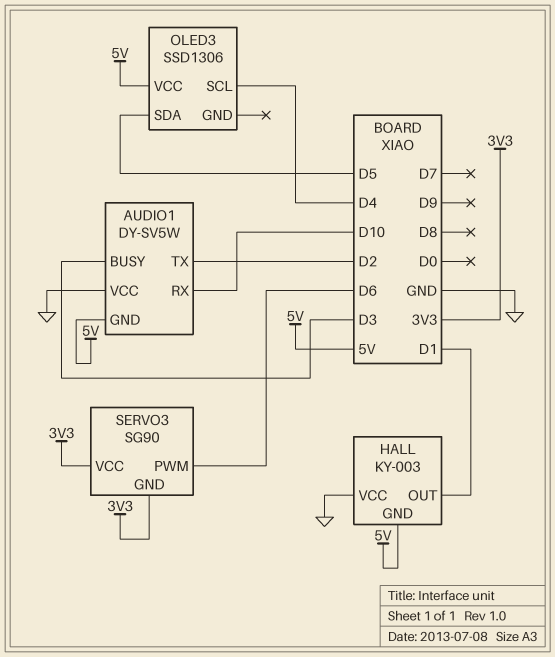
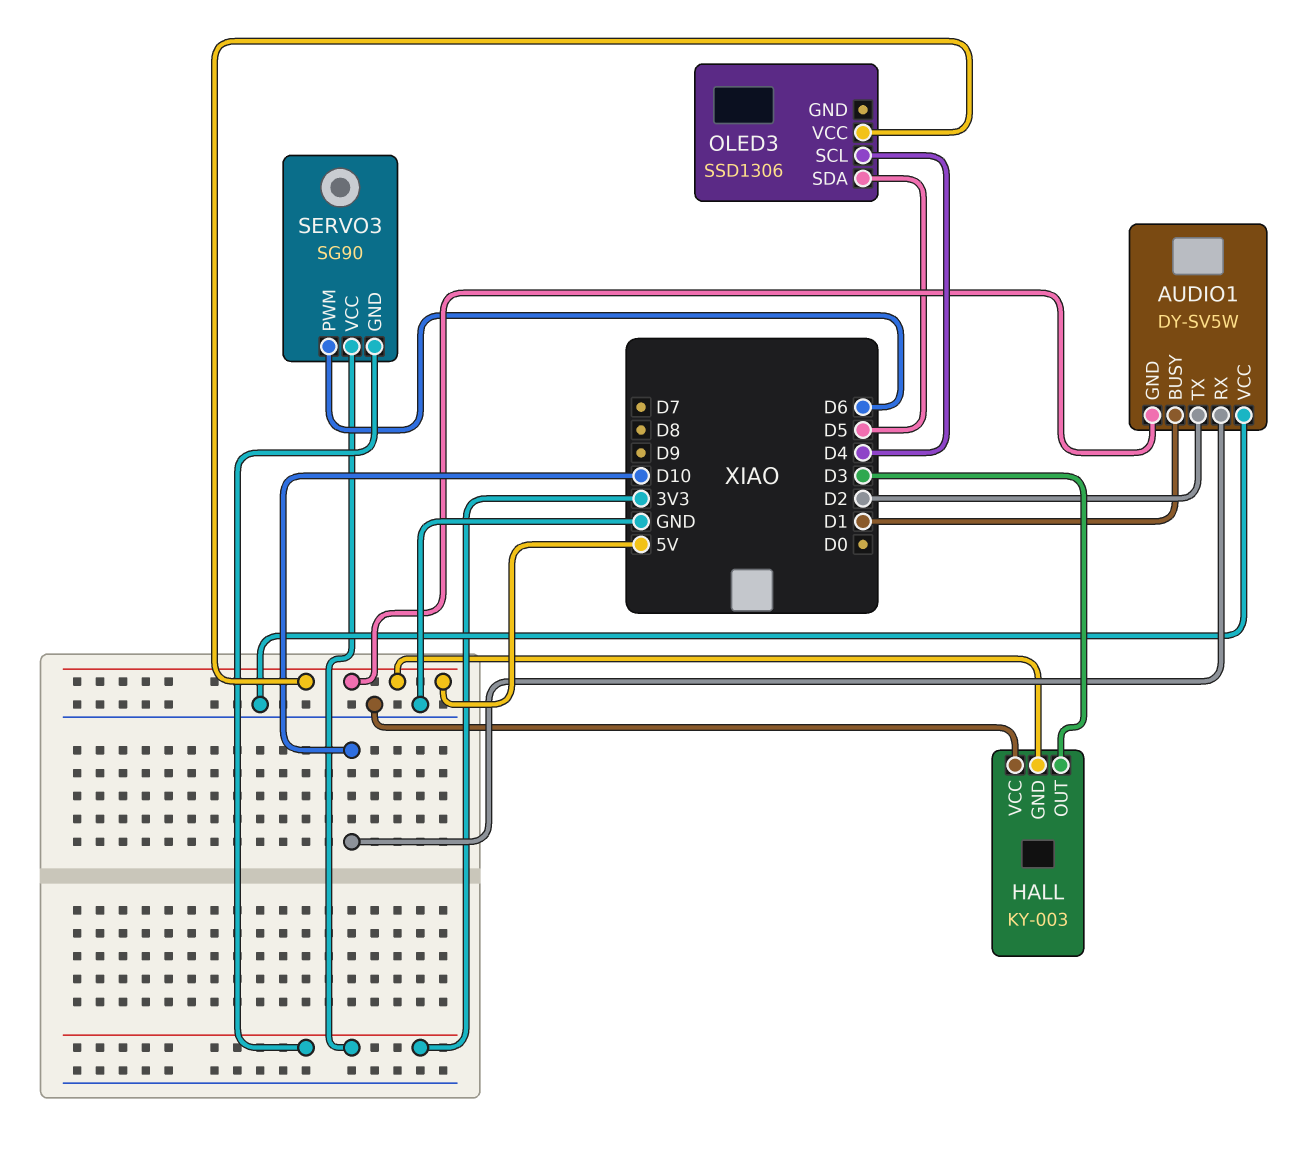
AUDIO1 pin BUSY: D3 -> D1
HALL pin OUT: D1 -> D3

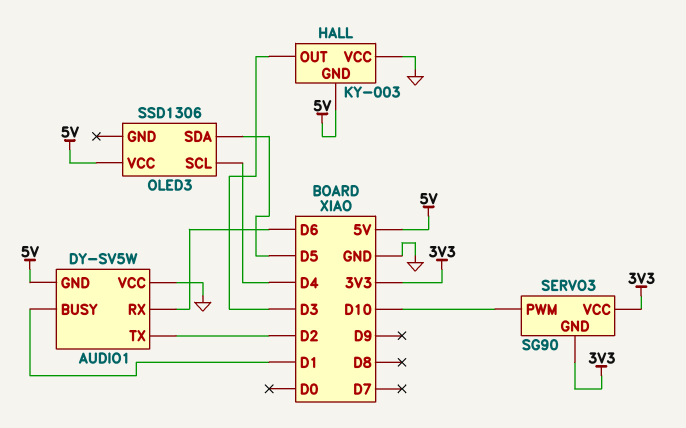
AUDIO1 pin RX: D10 -> D6
SERVO3 pin PWM: D6 -> D10

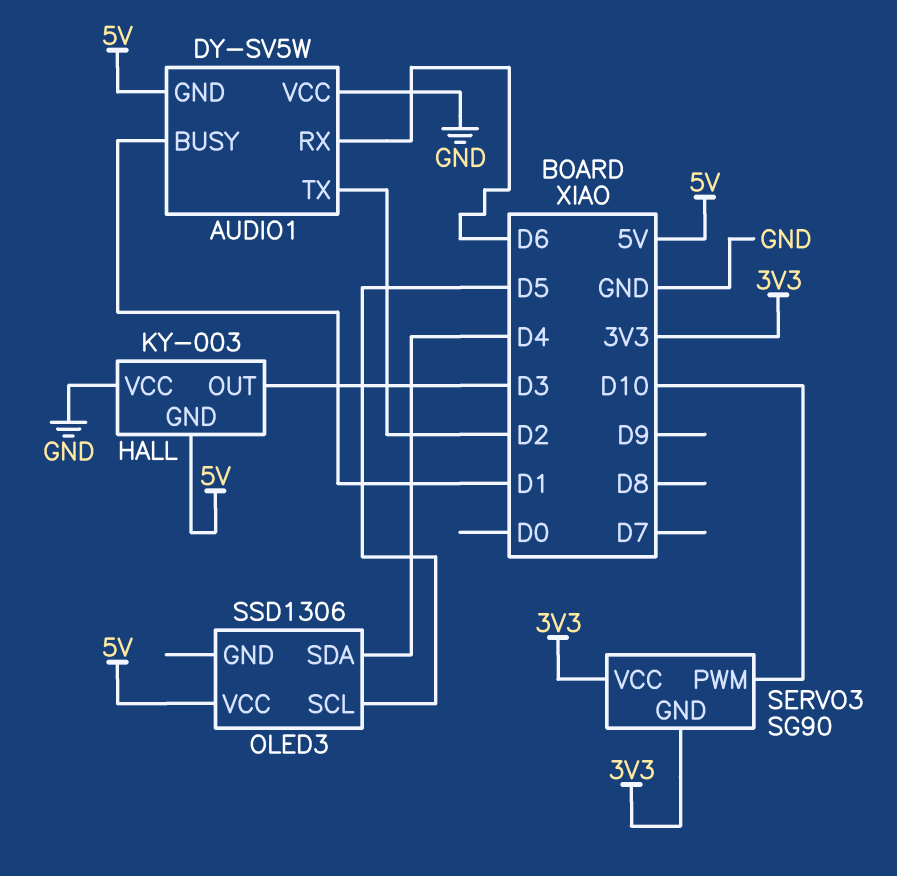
OLED3 pin SCL: D4 -> D5
OLED3 pin SDA: D5 -> D4

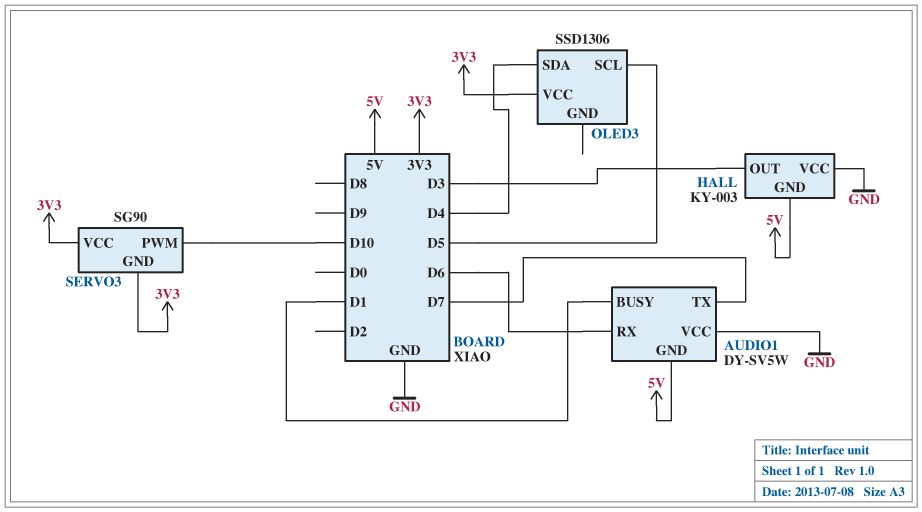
AUDIO1 pin TX: D2 -> D7
OLED3 pin VCC: 5V -> 3V3

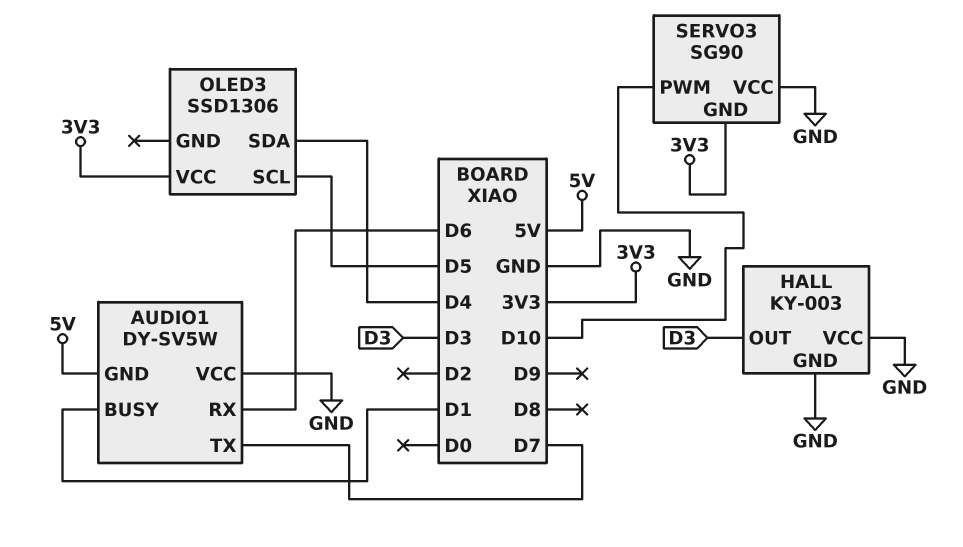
HALL pin GND: 5V -> GND
SERVO3 pin VCC: 3V3 -> GND

